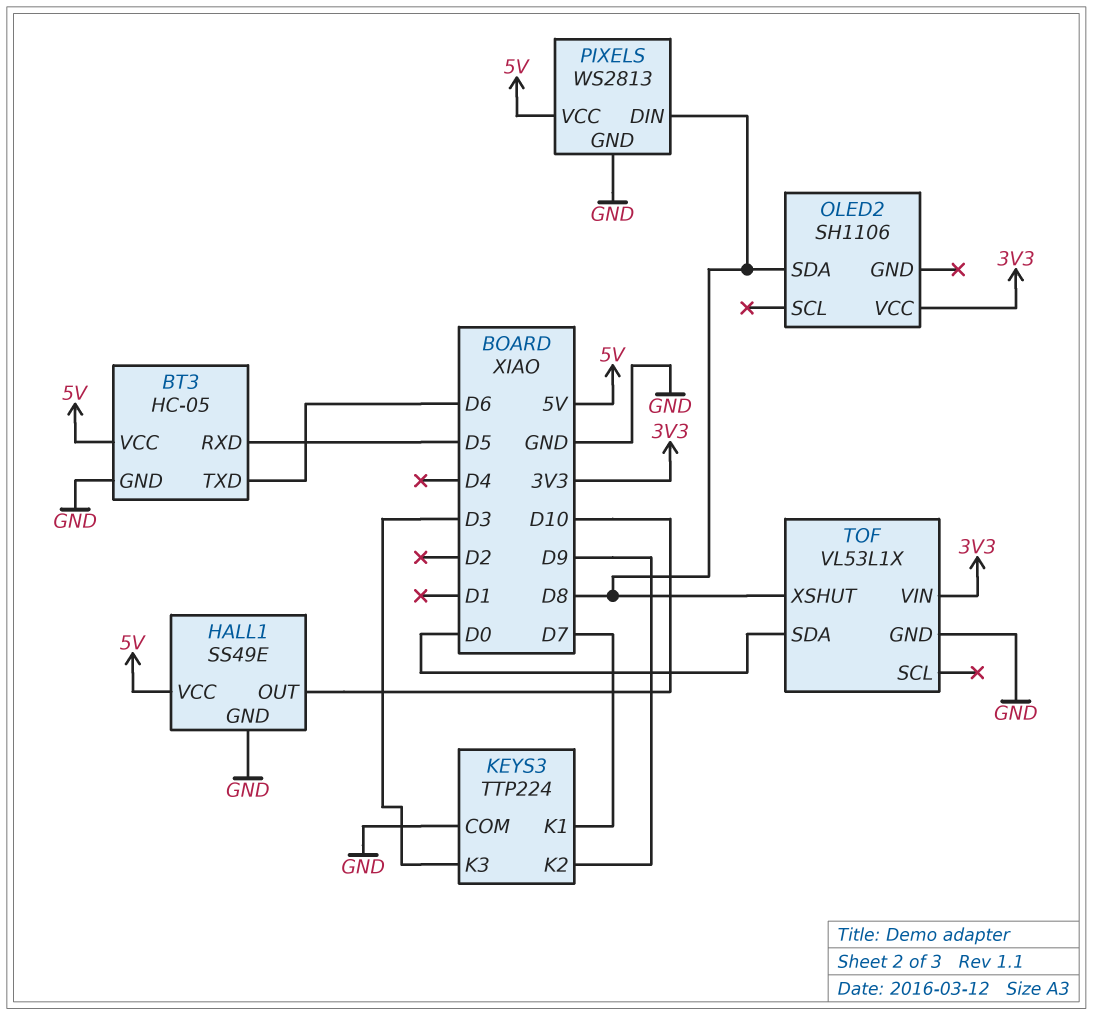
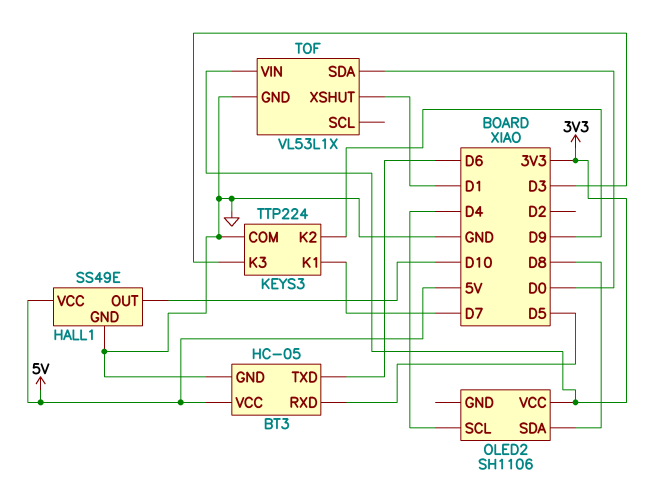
OLED2 pin SCL: none -> D4
PIXELS: WS2813 -> none
PIXELS pin DIN: D8 -> none
PIXELS pin GND: GND -> none
PIXELS pin VCC: 5V -> none
TOF pin XSHUT: D8 -> D1

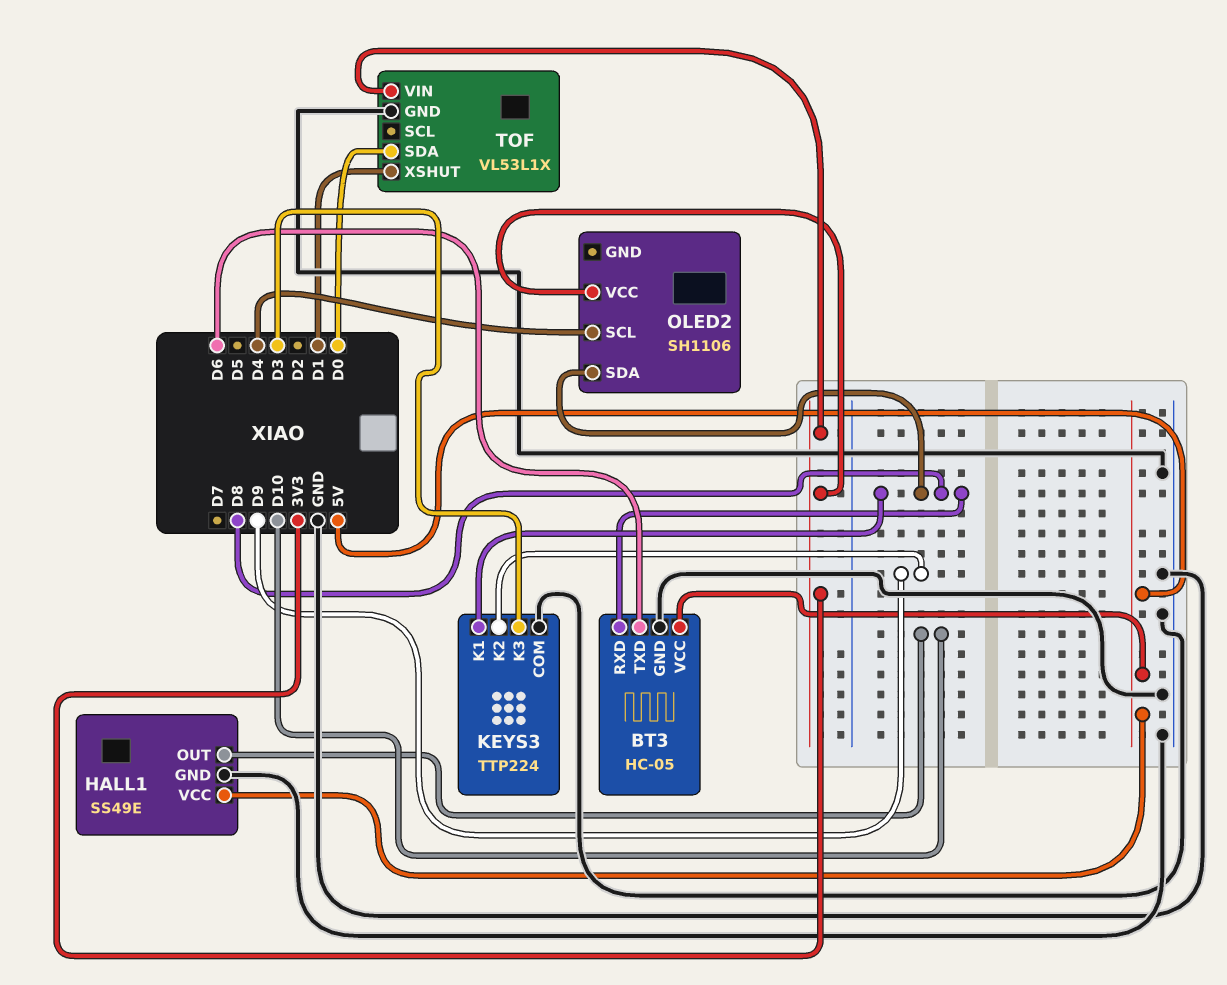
BT3 pin RXD: D5 -> D8
KEYS3 pin K1: D7 -> D8

